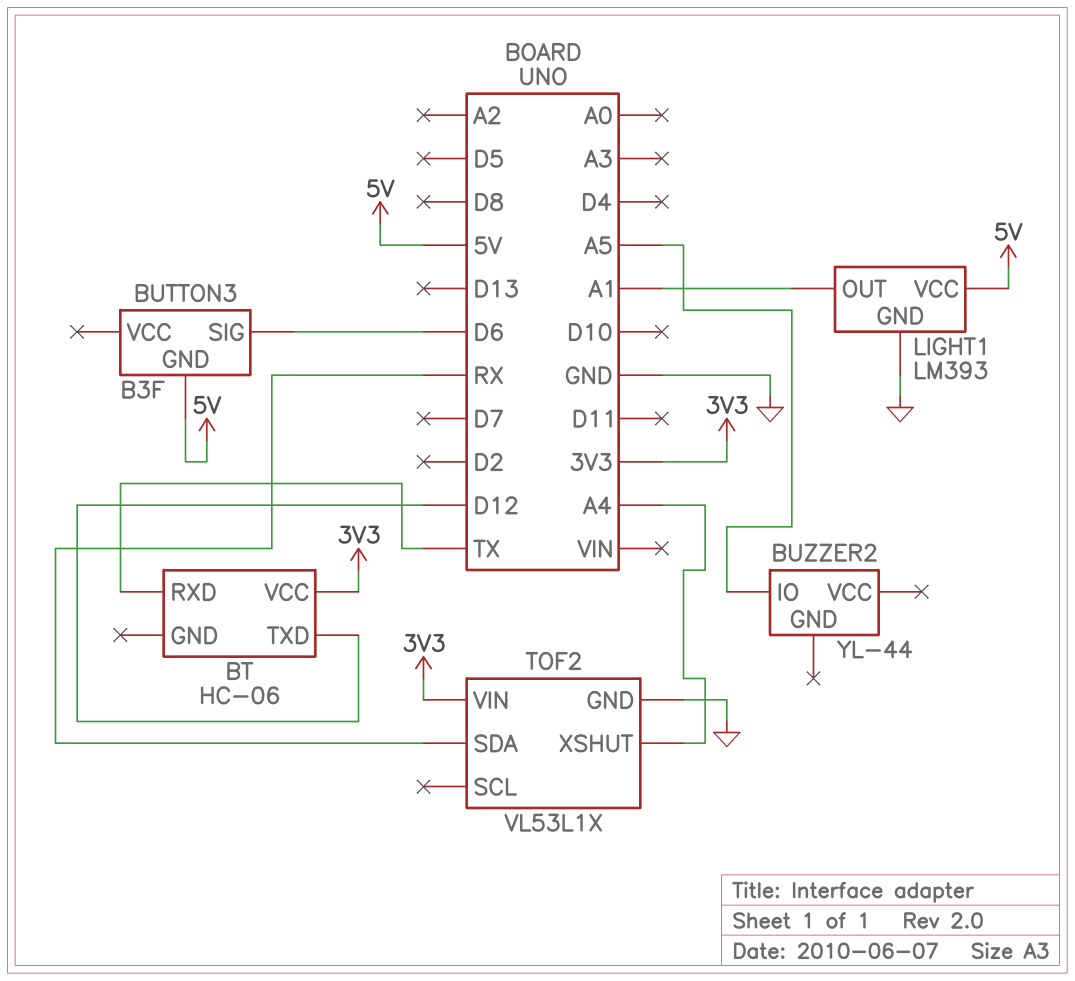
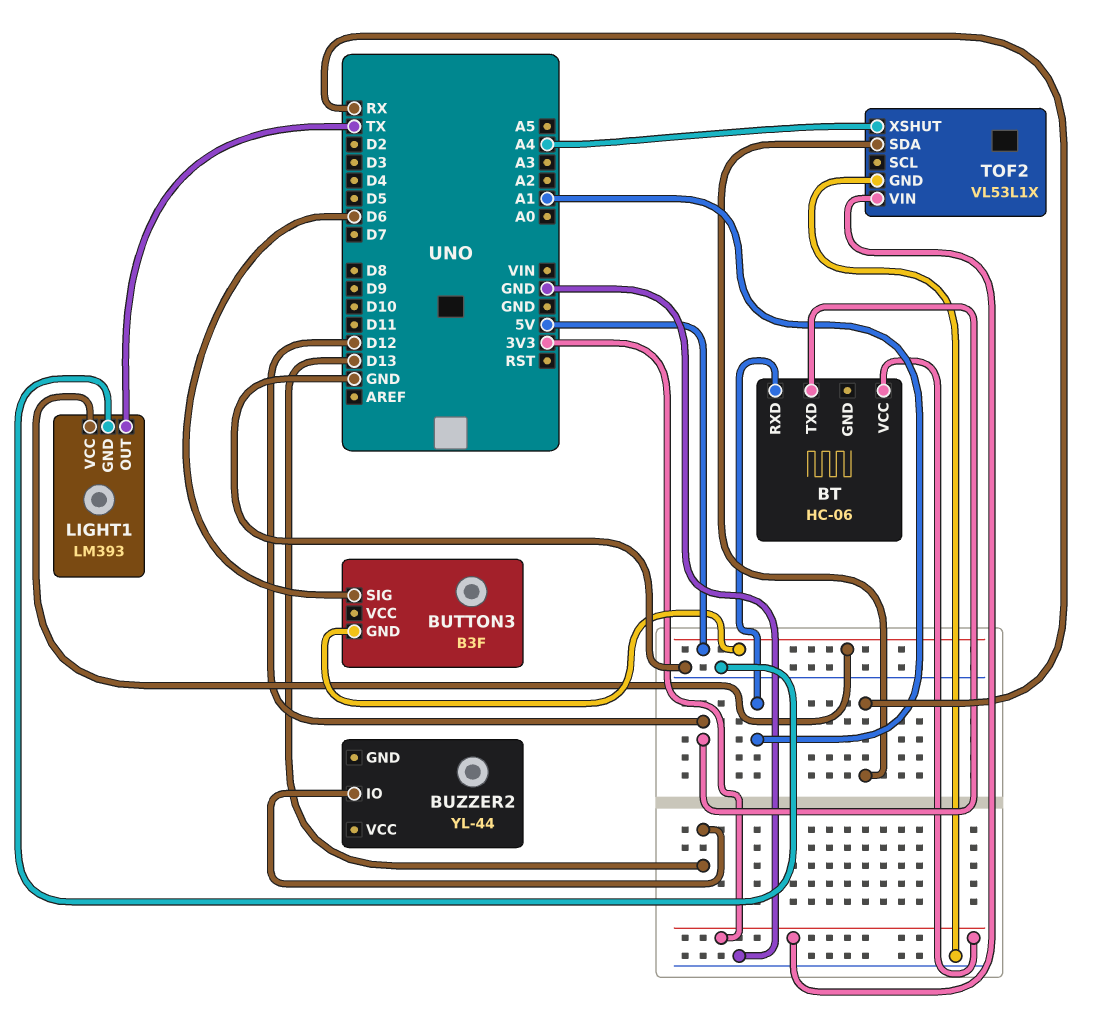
BT pin RXD: TX -> A1
BUZZER2 pin IO: A5 -> D13
LIGHT1 pin OUT: A1 -> TX

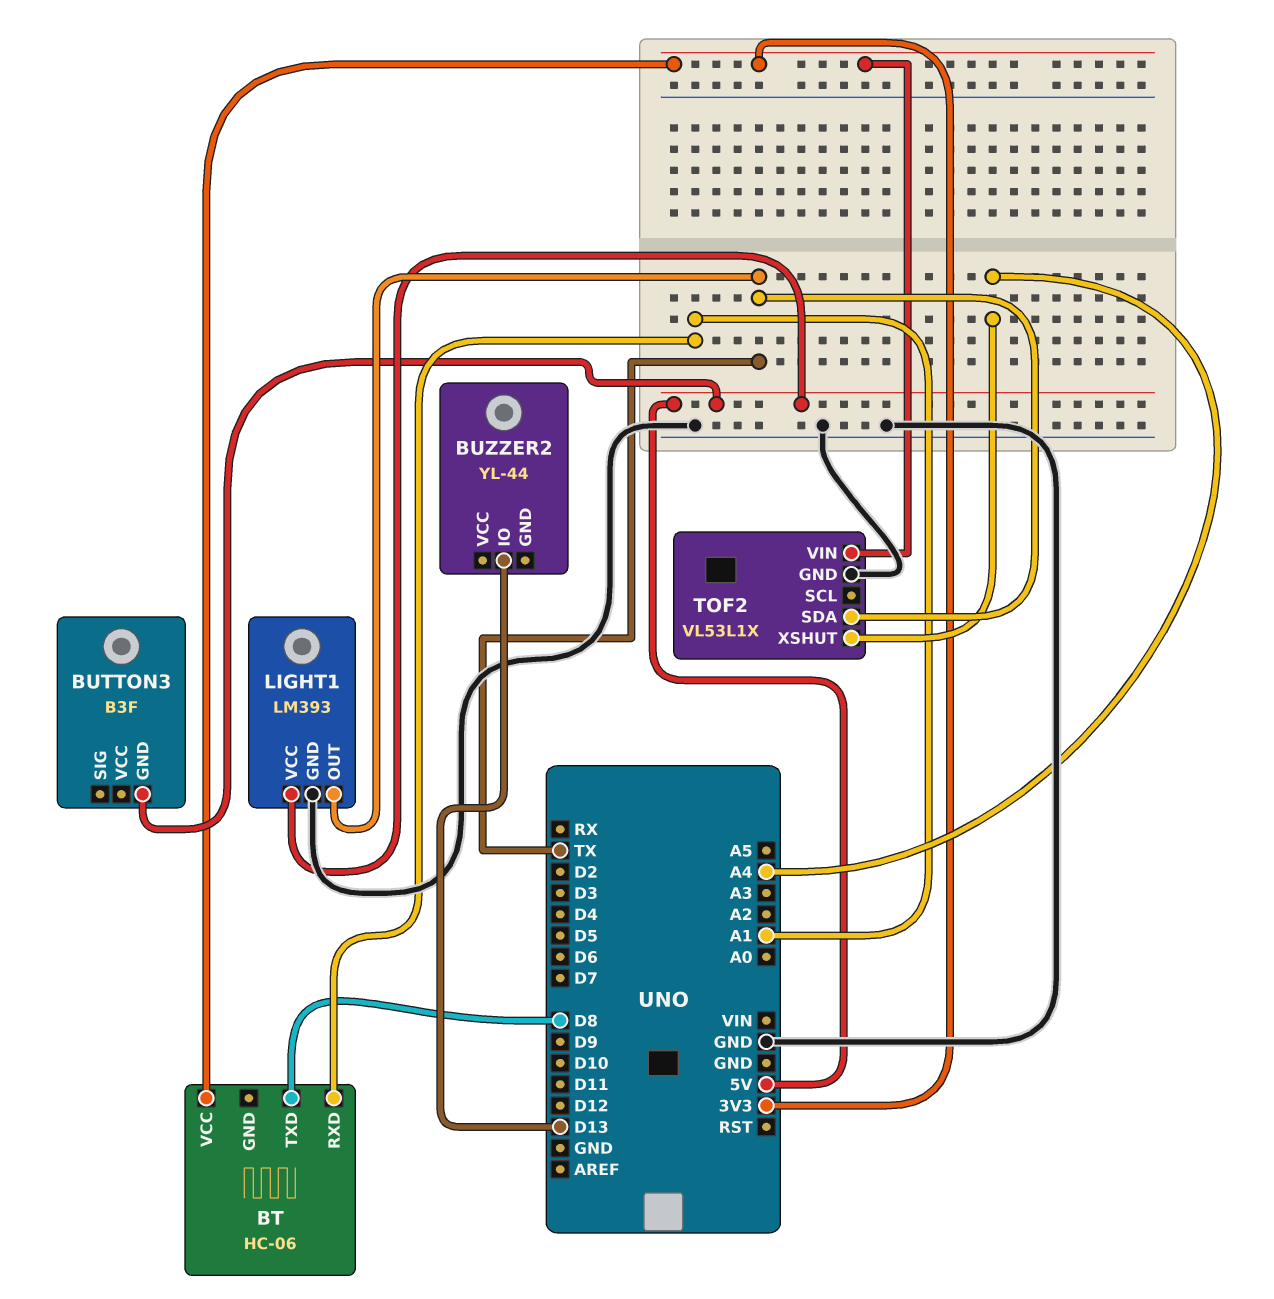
BT pin TXD: D12 -> D8
BUTTON3 pin SIG: D6 -> none
TOF2 pin SDA: RX -> TX

